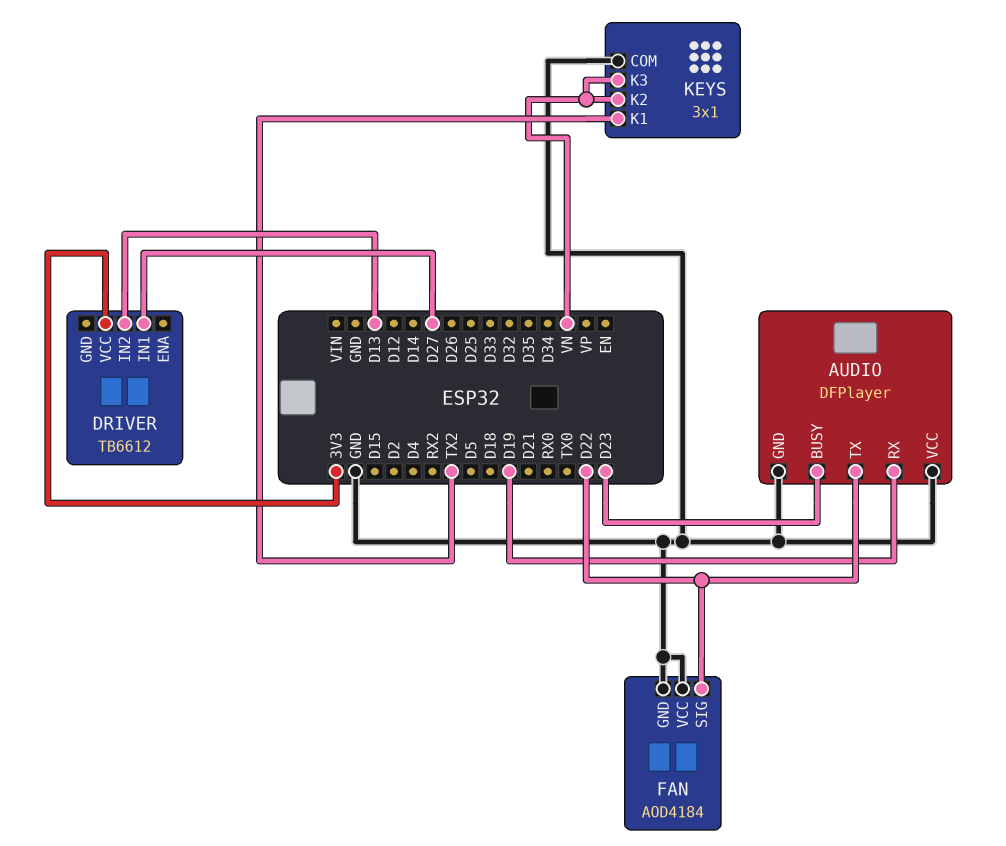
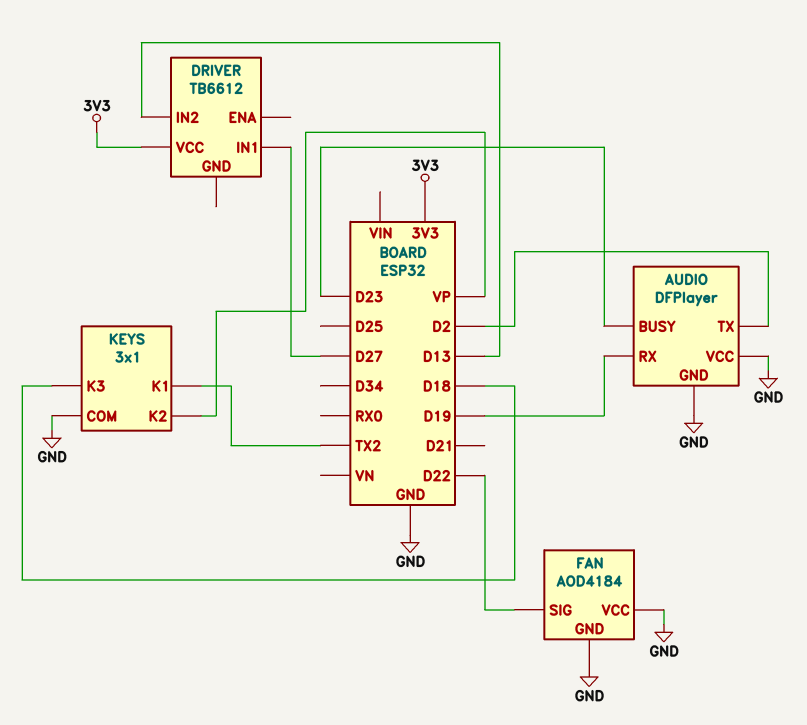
AUDIO pin TX: D22 -> D2
KEYS pin K2: VN -> VP
KEYS pin K3: VN -> D18

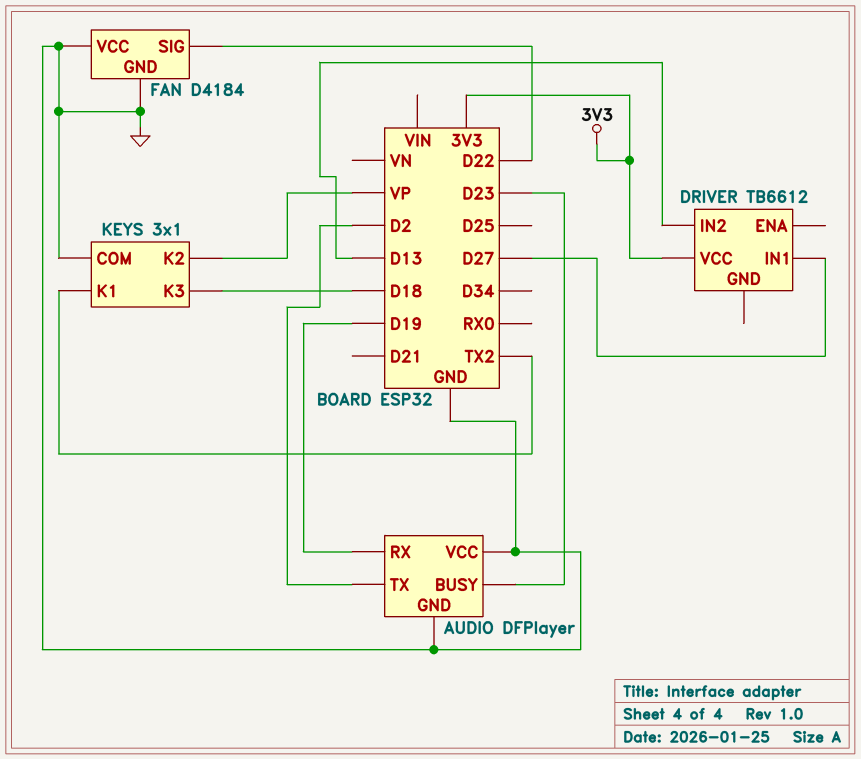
FAN: AOD4184 -> D4184

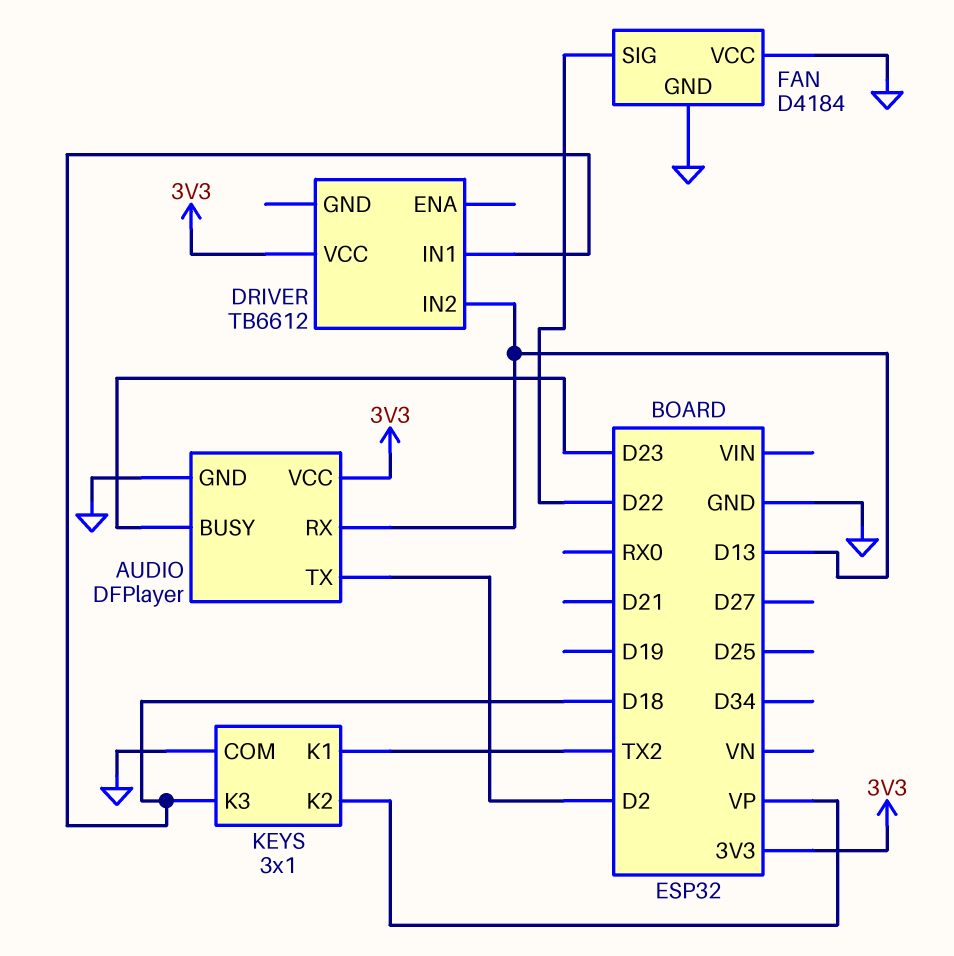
AUDIO pin RX: D19 -> D13
AUDIO pin VCC: GND -> 3V3
DRIVER pin IN1: D27 -> D18

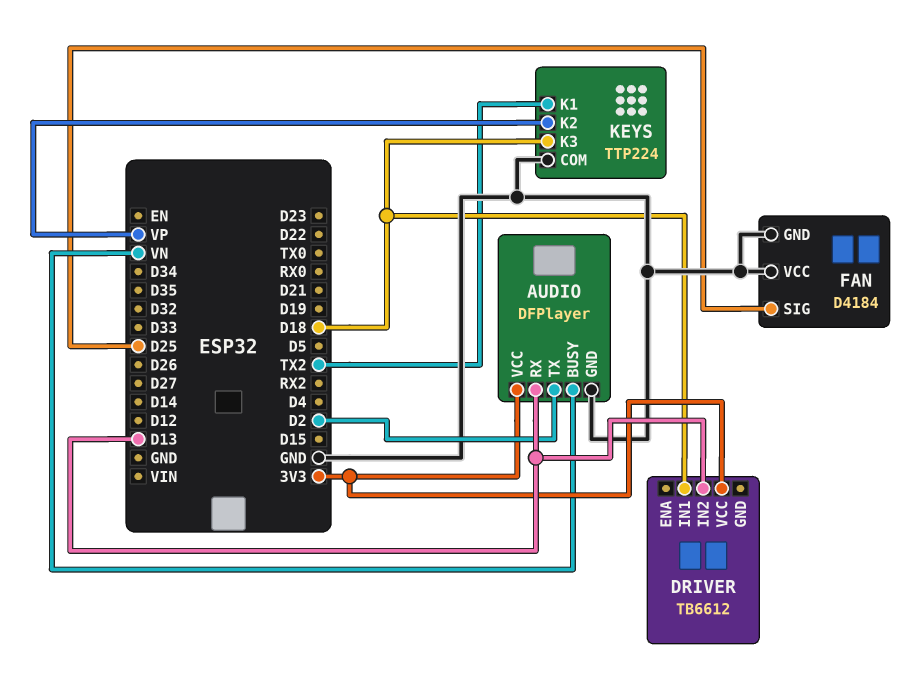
AUDIO pin BUSY: D23 -> VN
FAN pin SIG: D22 -> D25
KEYS: 3x1 -> TTP224

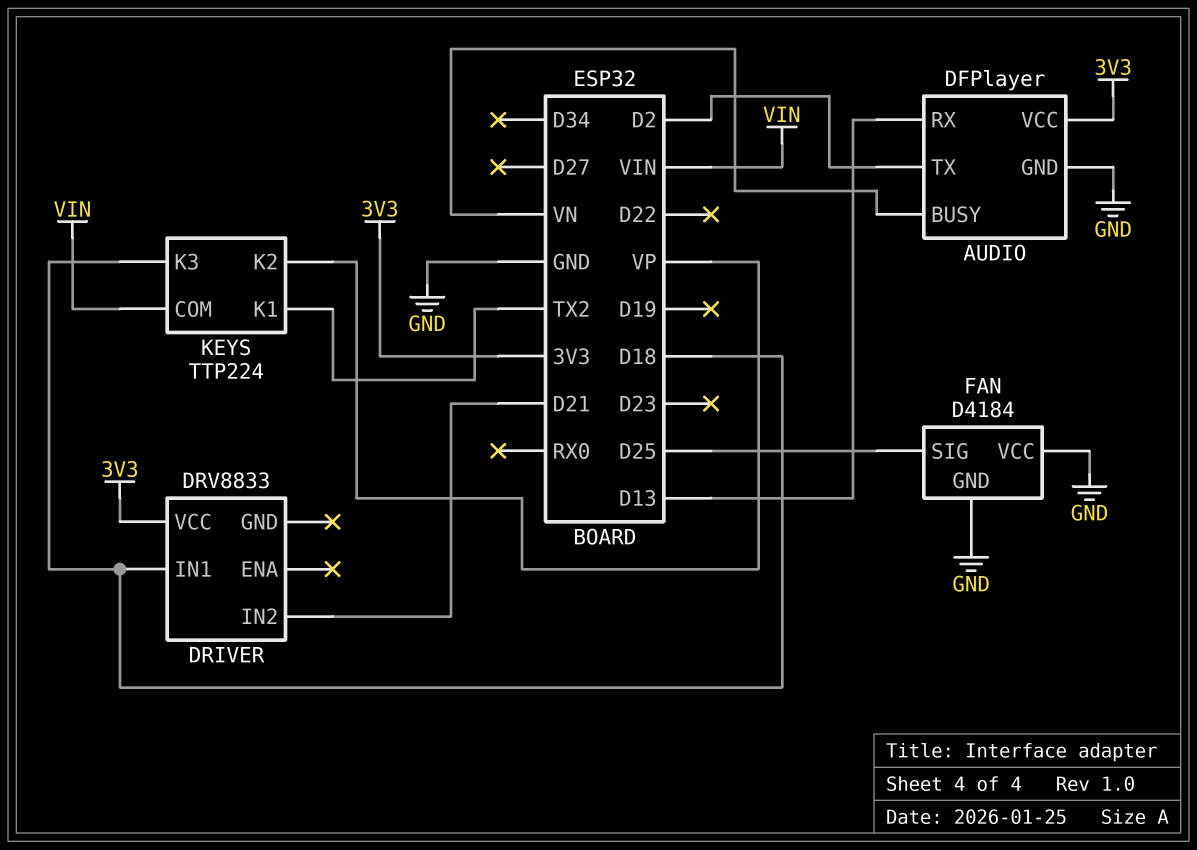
DRIVER: TB6612 -> DRV8833
DRIVER pin IN2: D13 -> D21
KEYS pin COM: GND -> VIN

